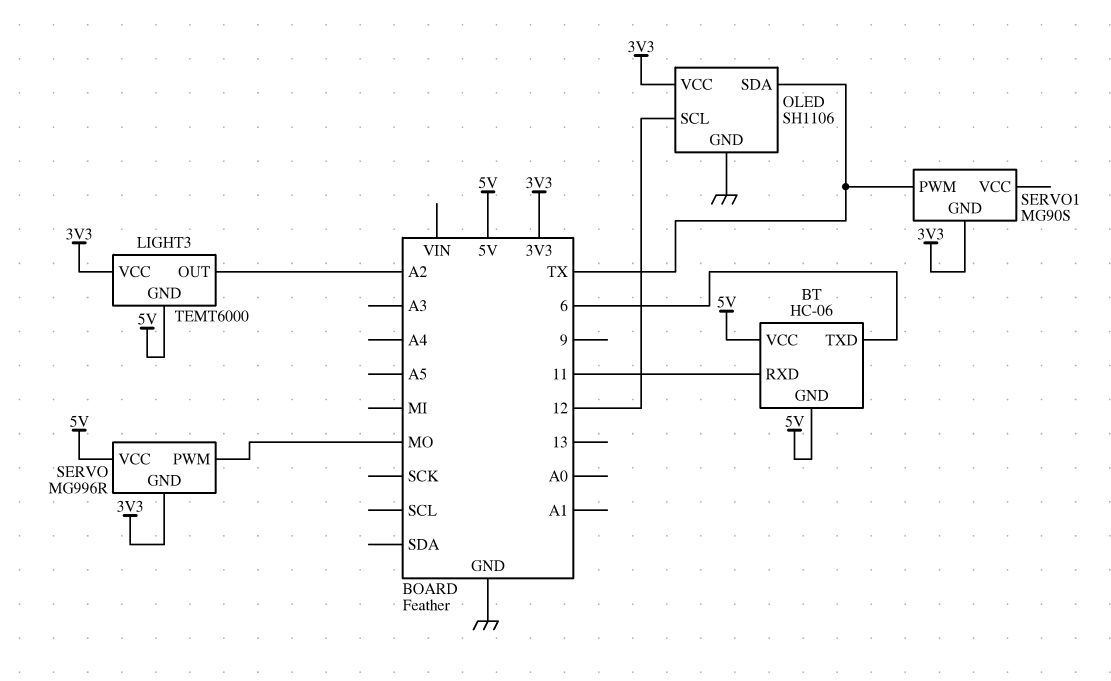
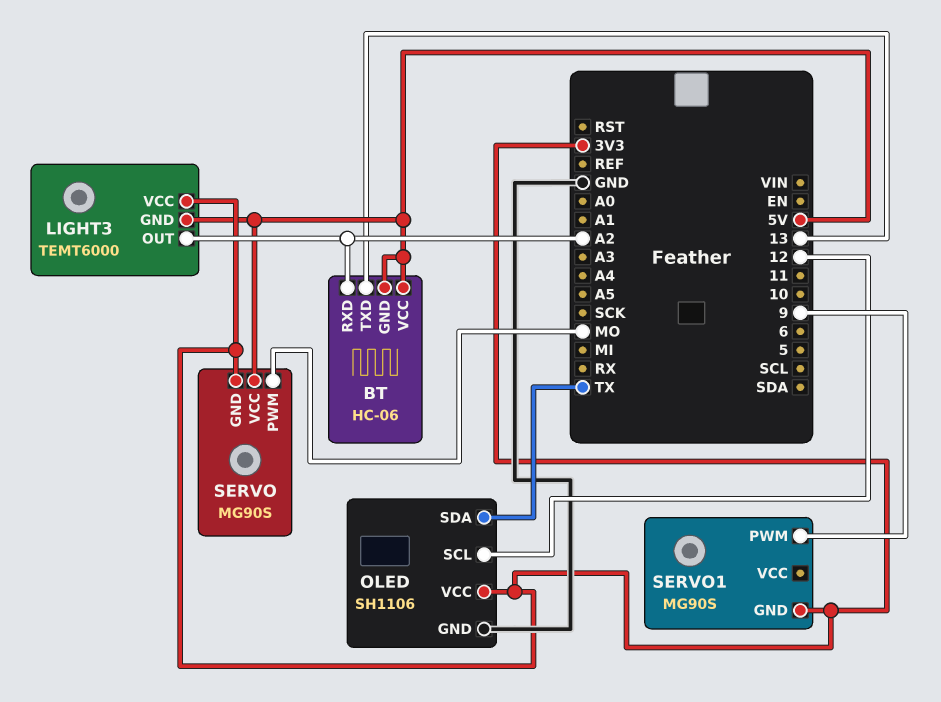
BT pin RXD: 11 -> A2
BT pin TXD: 6 -> 13
SERVO: MG996R -> MG90S
SERVO1 pin PWM: TX -> 9

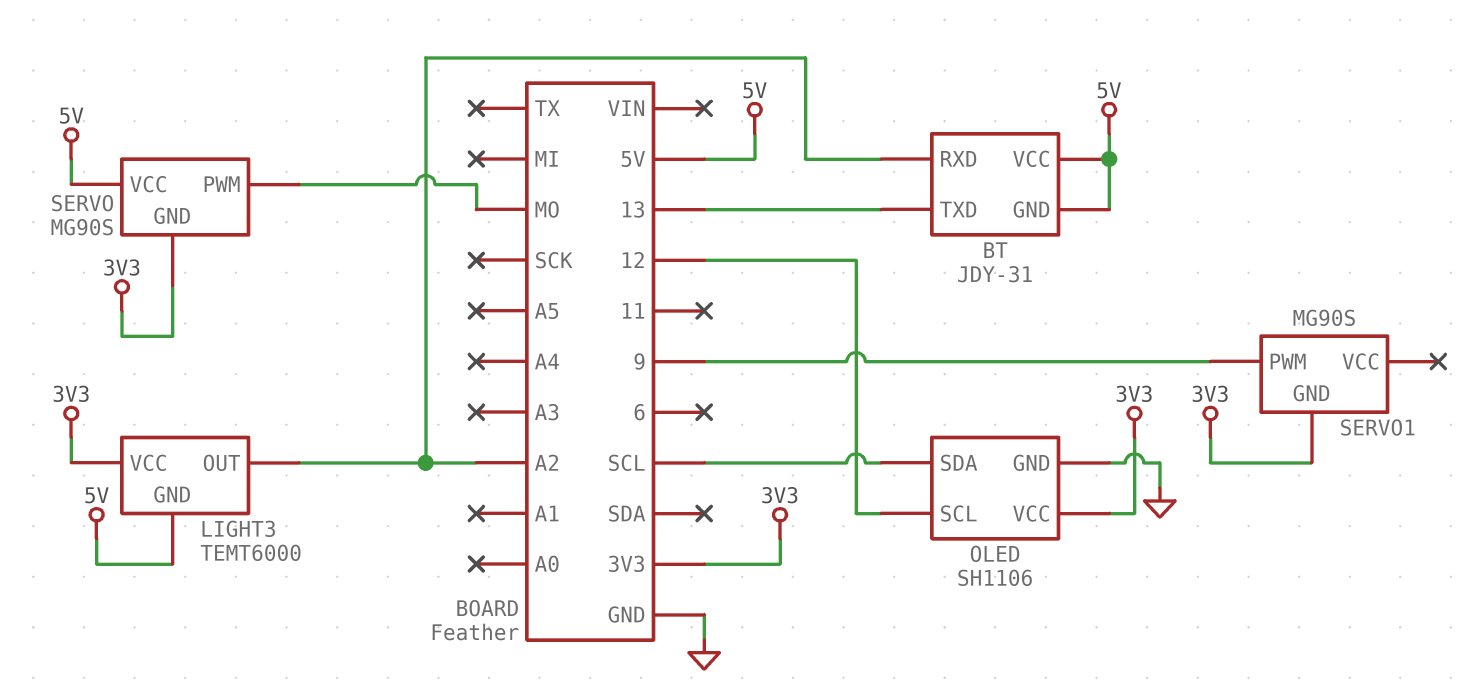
BT: HC-06 -> JDY-31
OLED pin SDA: TX -> SCL

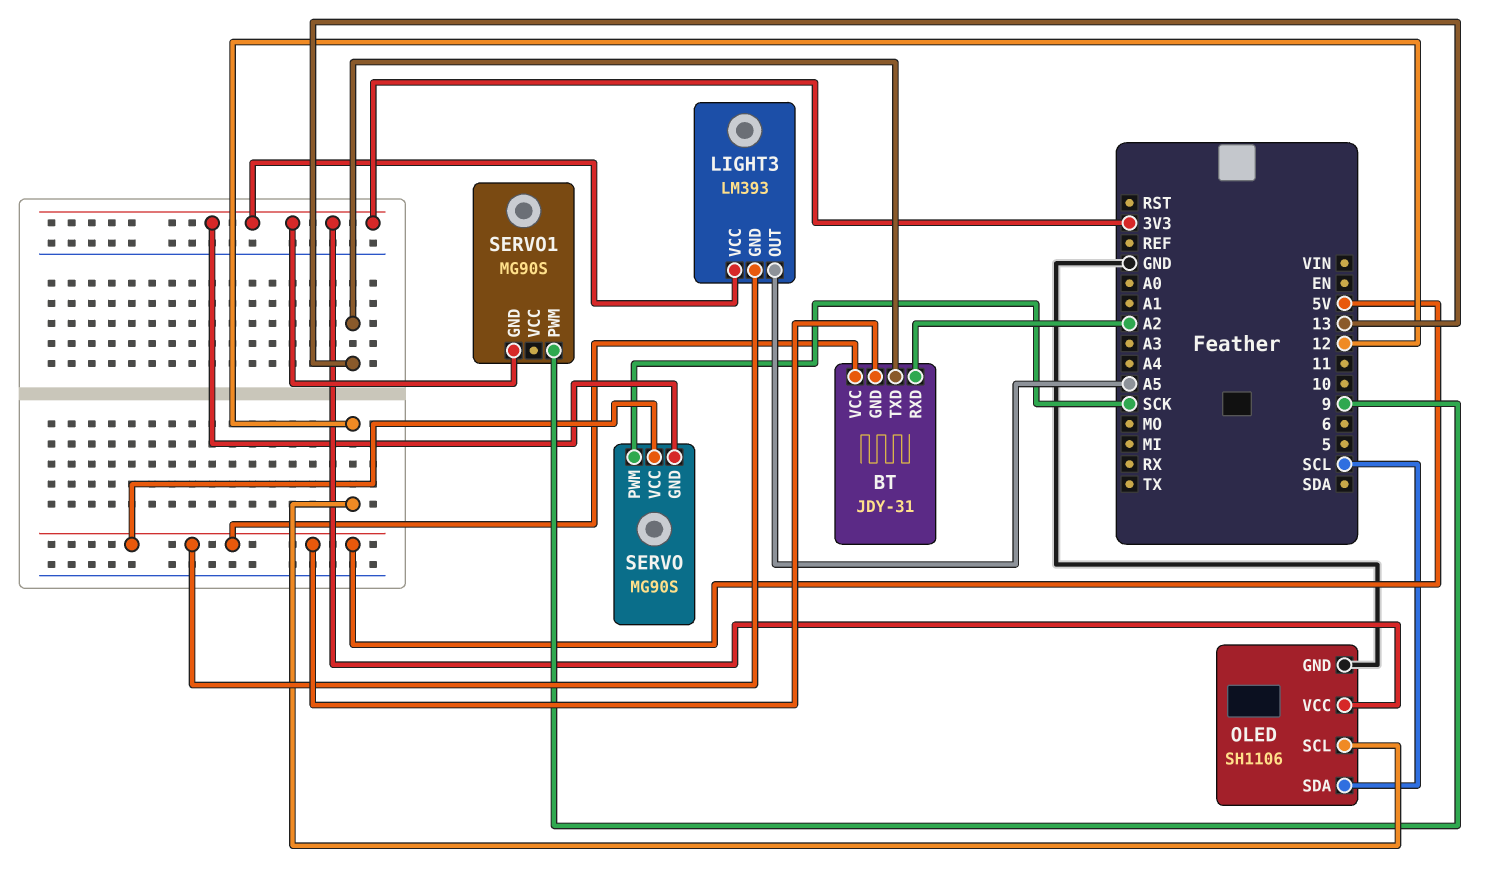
LIGHT3: TEMT6000 -> LM393
LIGHT3 pin OUT: A2 -> A5
SERVO pin PWM: MO -> SCK

